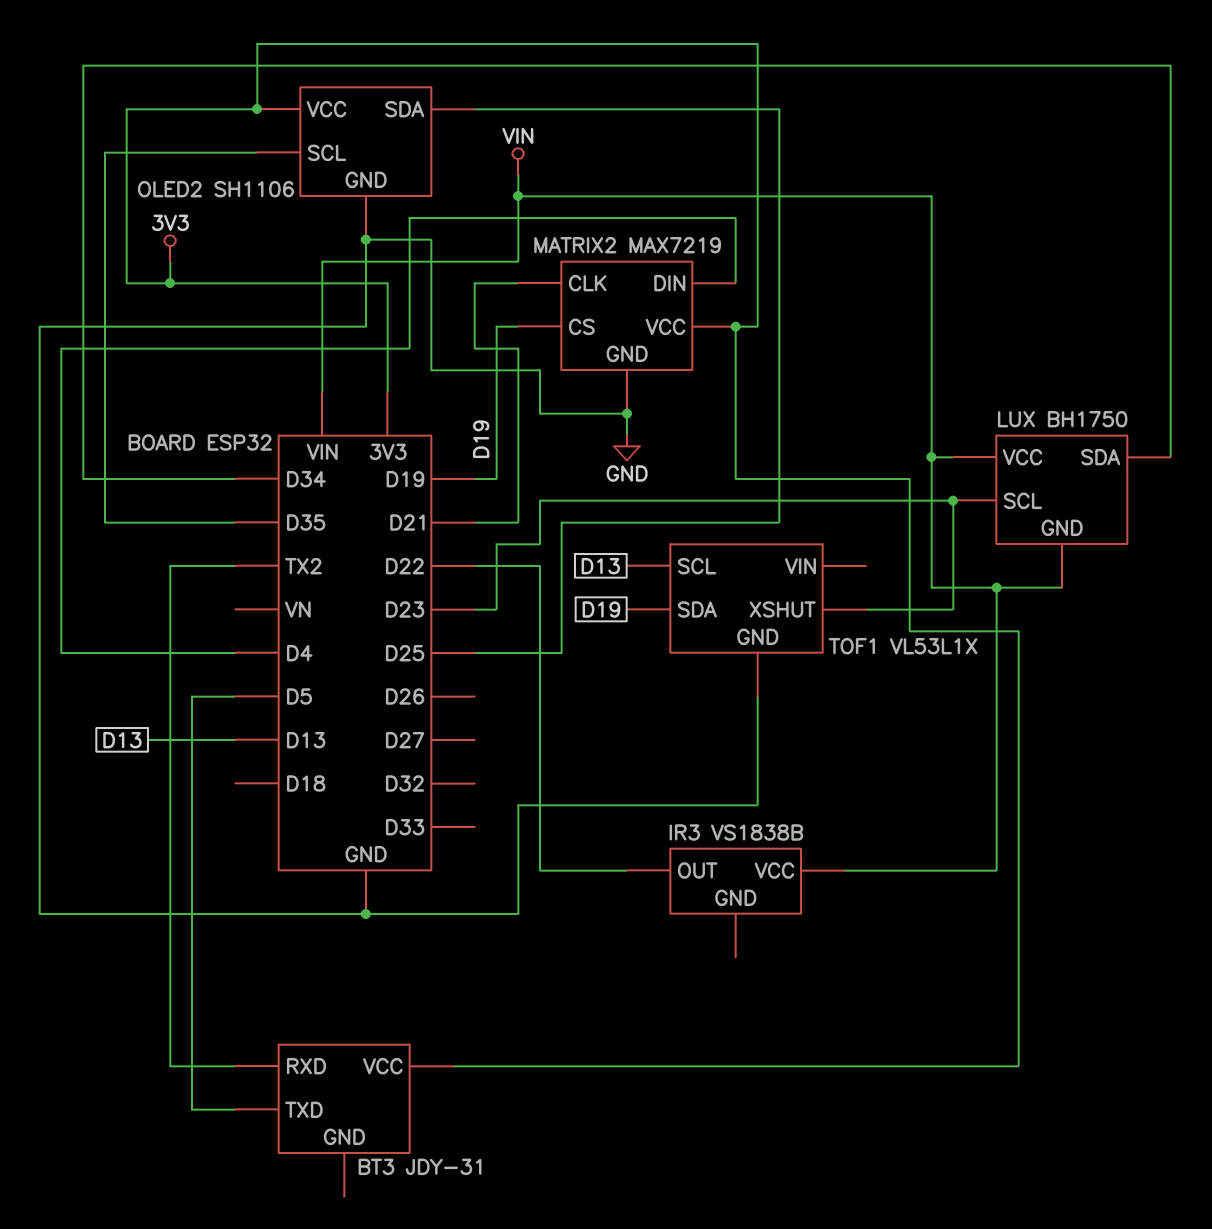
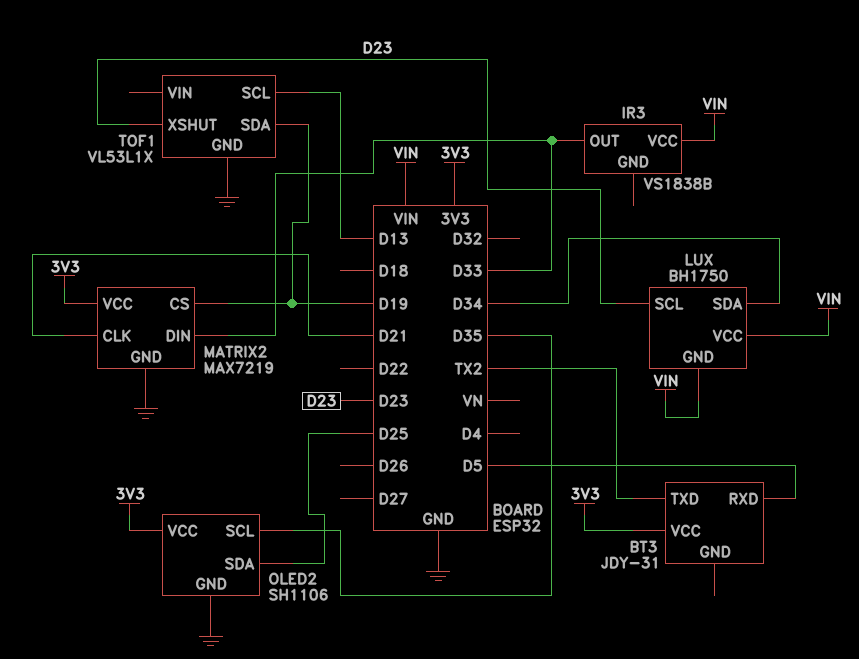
BT3 pin RXD: TX2 -> D5
BT3 pin TXD: D5 -> TX2
IR3 pin OUT: D22 -> D33
MATRIX2 pin DIN: D4 -> D33

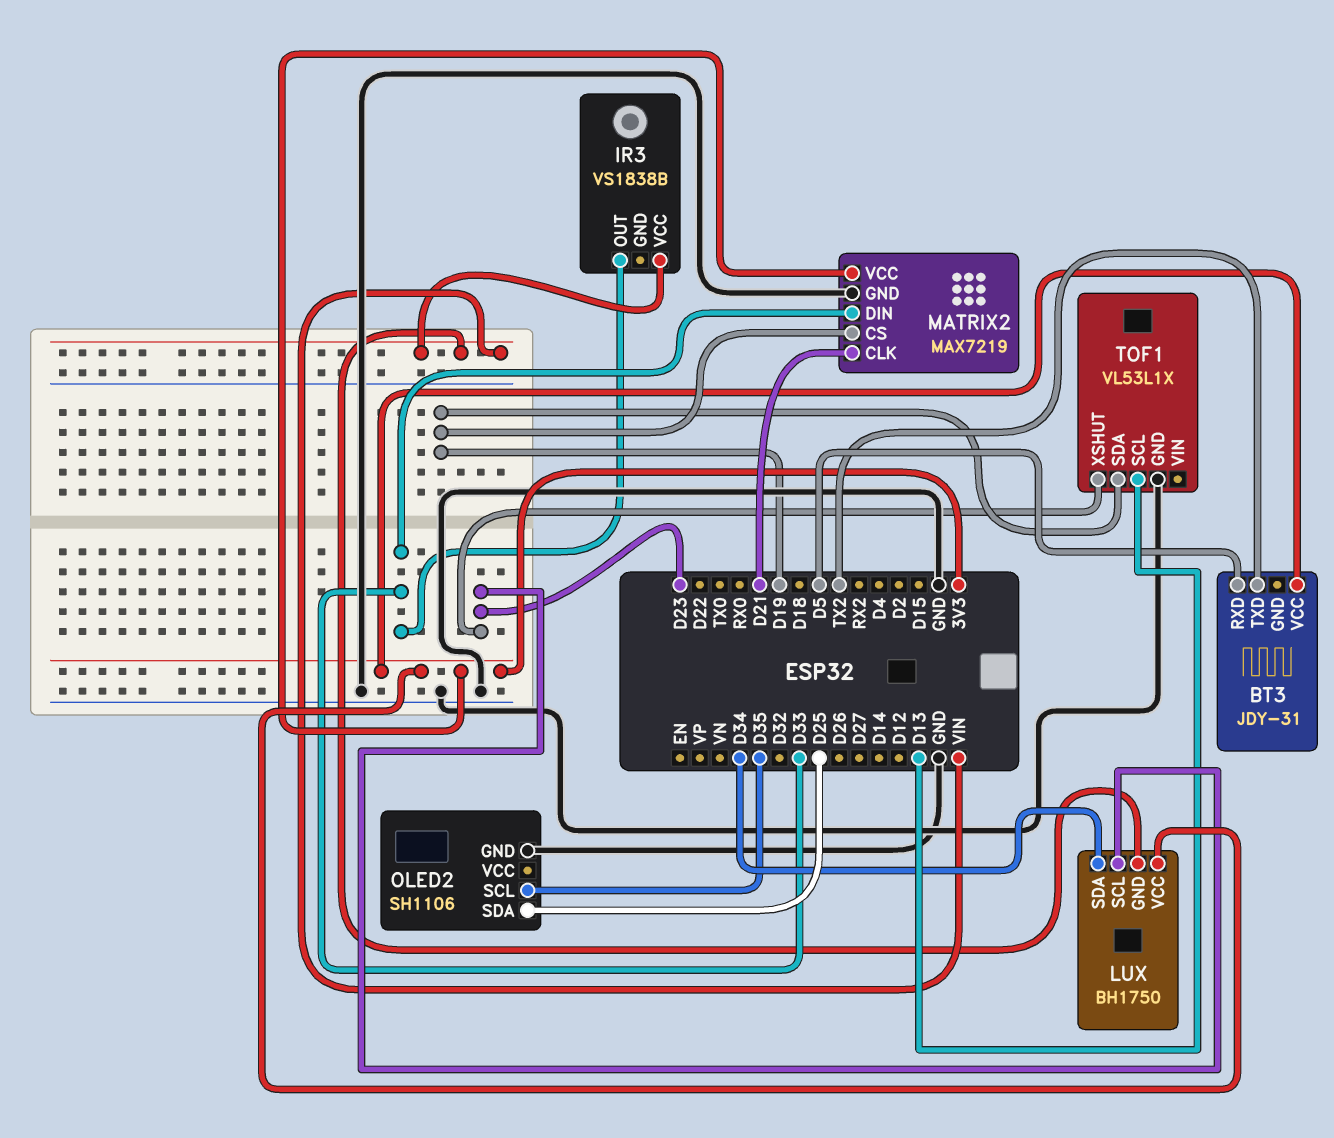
LUX pin VCC: VIN -> 3V3
OLED2 pin VCC: 3V3 -> none

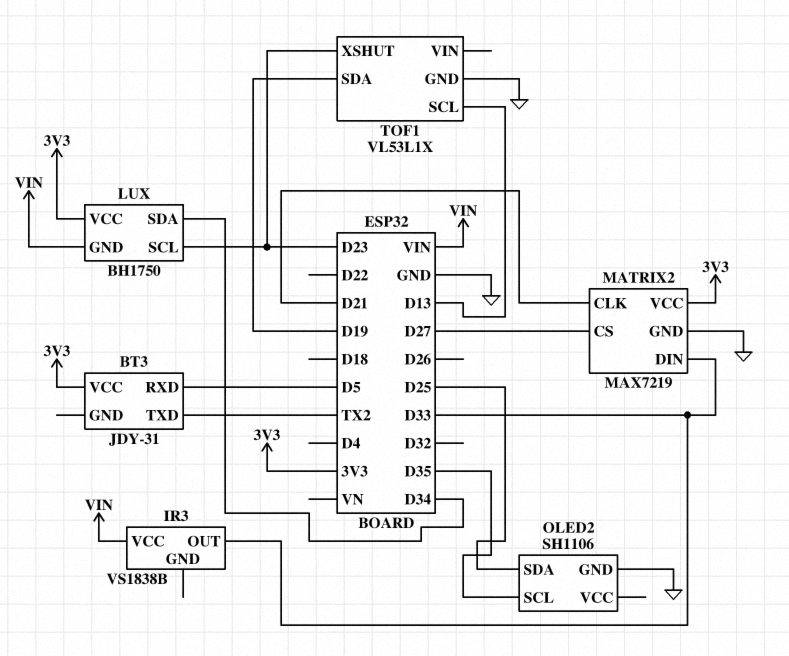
MATRIX2 pin CS: D19 -> D27

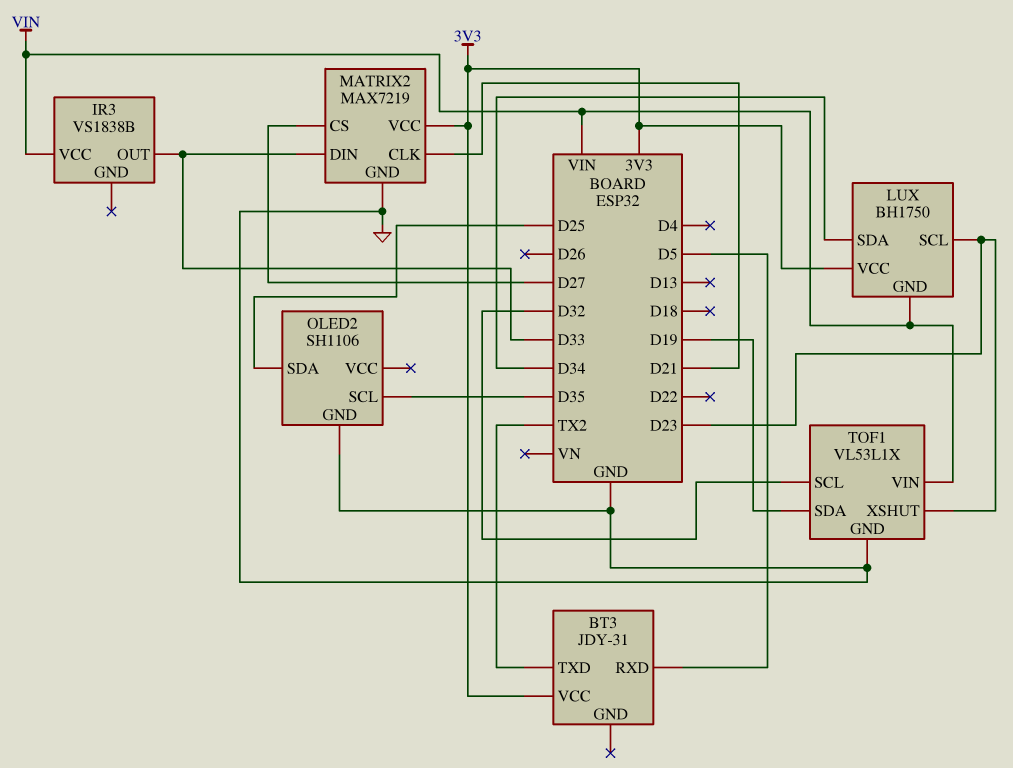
TOF1 pin SCL: D13 -> D32
TOF1 pin VIN: none -> VIN

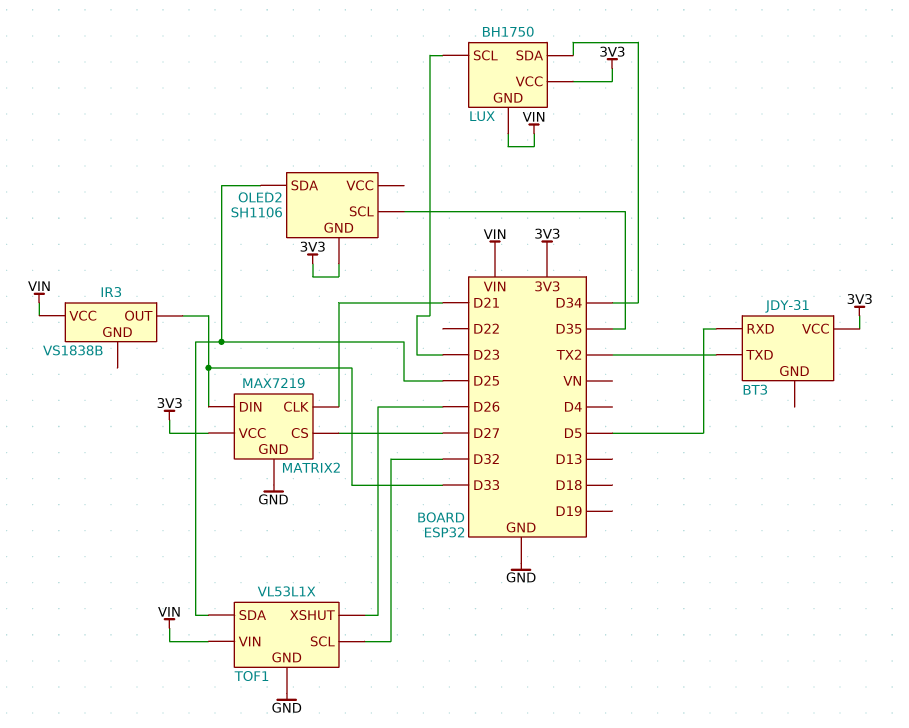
OLED2 pin GND: GND -> 3V3
TOF1 pin SDA: D19 -> D25
TOF1 pin XSHUT: D23 -> D26

